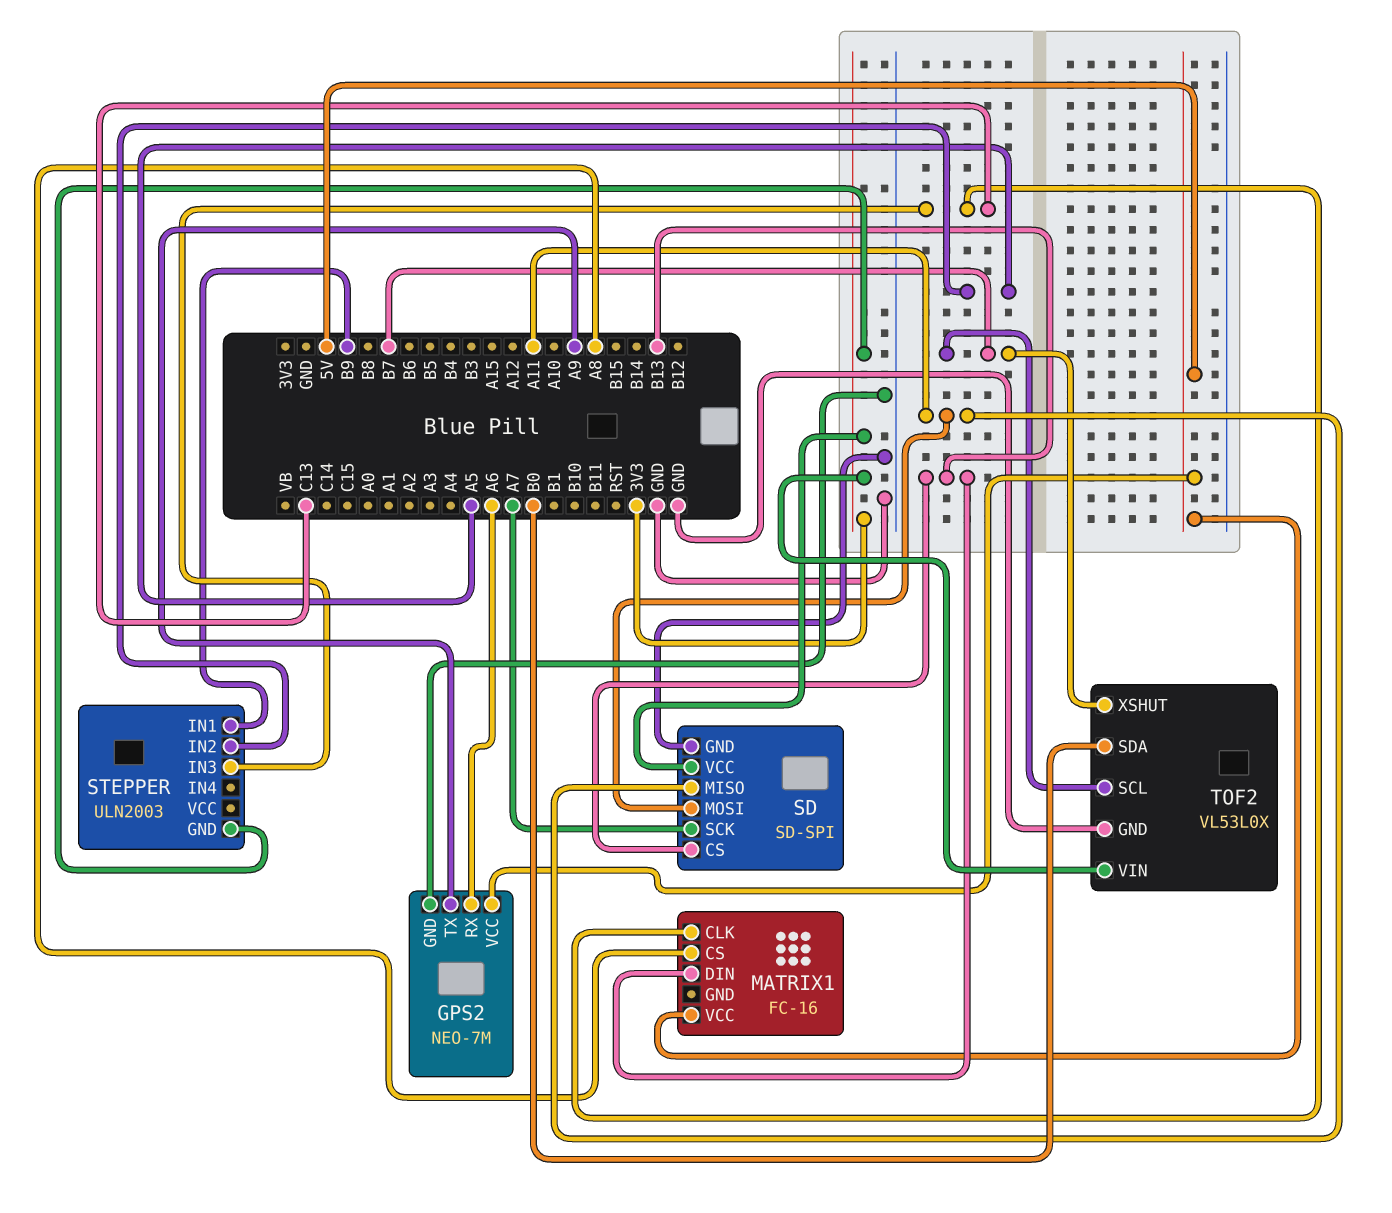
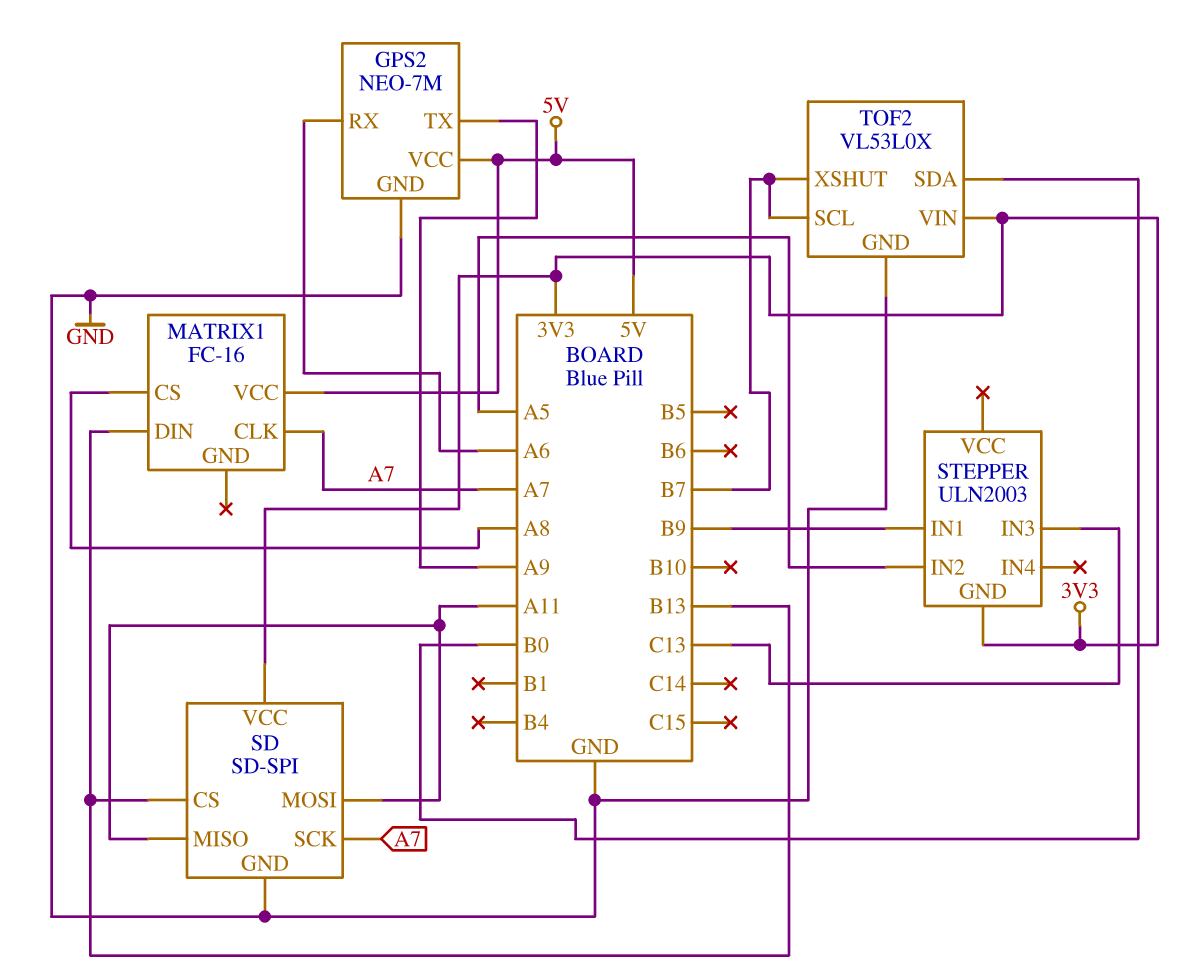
MATRIX1 pin CLK: C13 -> A7

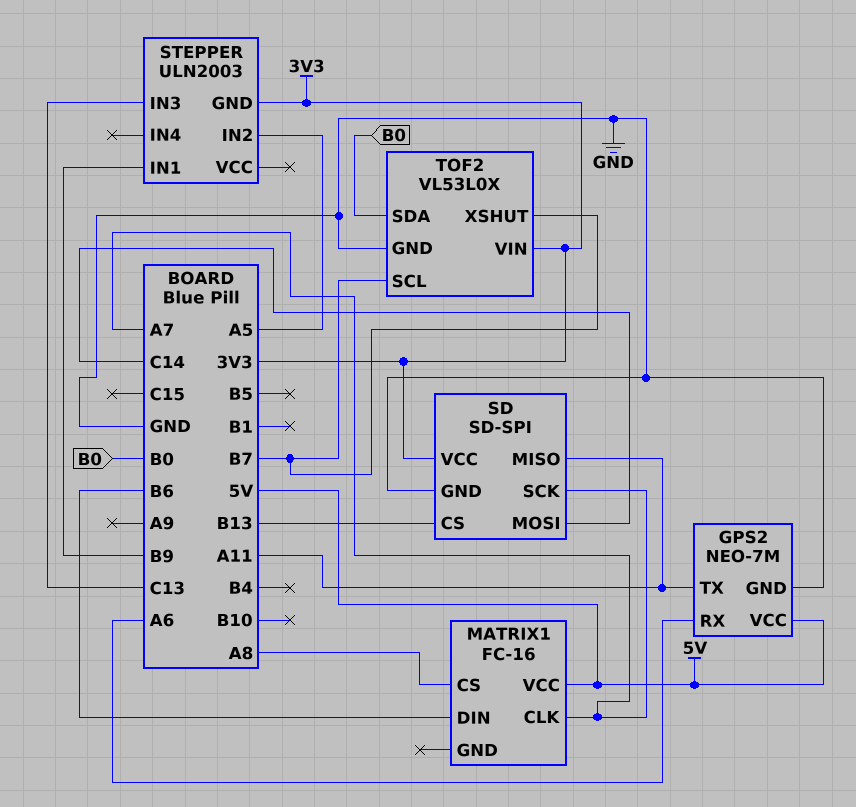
GPS2 pin TX: A9 -> A11
MATRIX1 pin DIN: B13 -> B6
SD pin MOSI: A11 -> C14

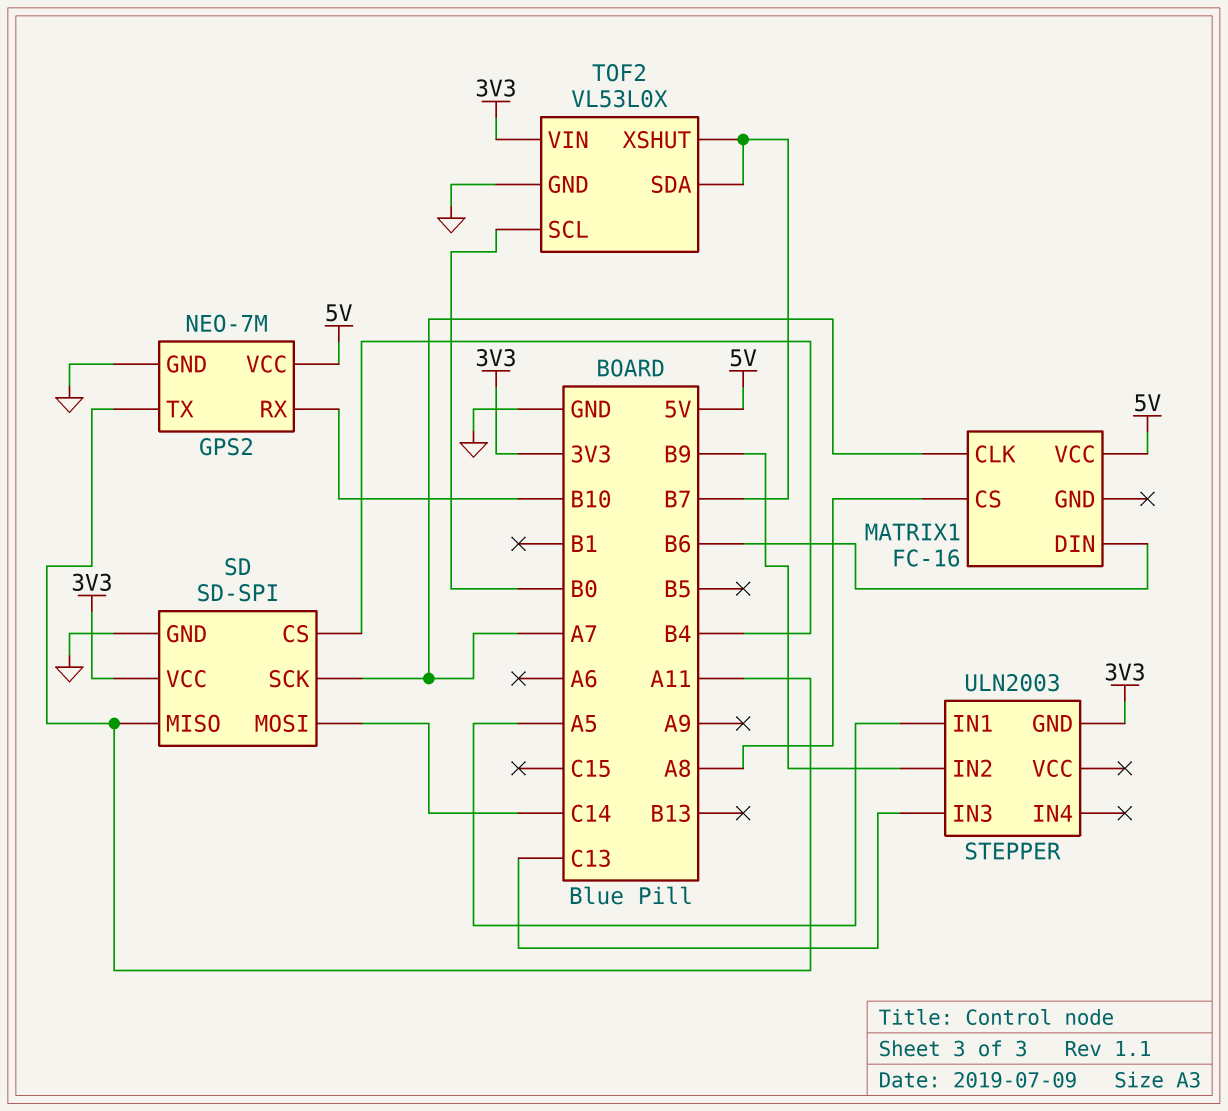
GPS2 pin RX: A6 -> B10
SD pin CS: B13 -> B4
STEPPER pin IN1: B9 -> A5
STEPPER pin IN2: A5 -> B9
TOF2 pin SCL: B7 -> B0
TOF2 pin SDA: B0 -> B7

